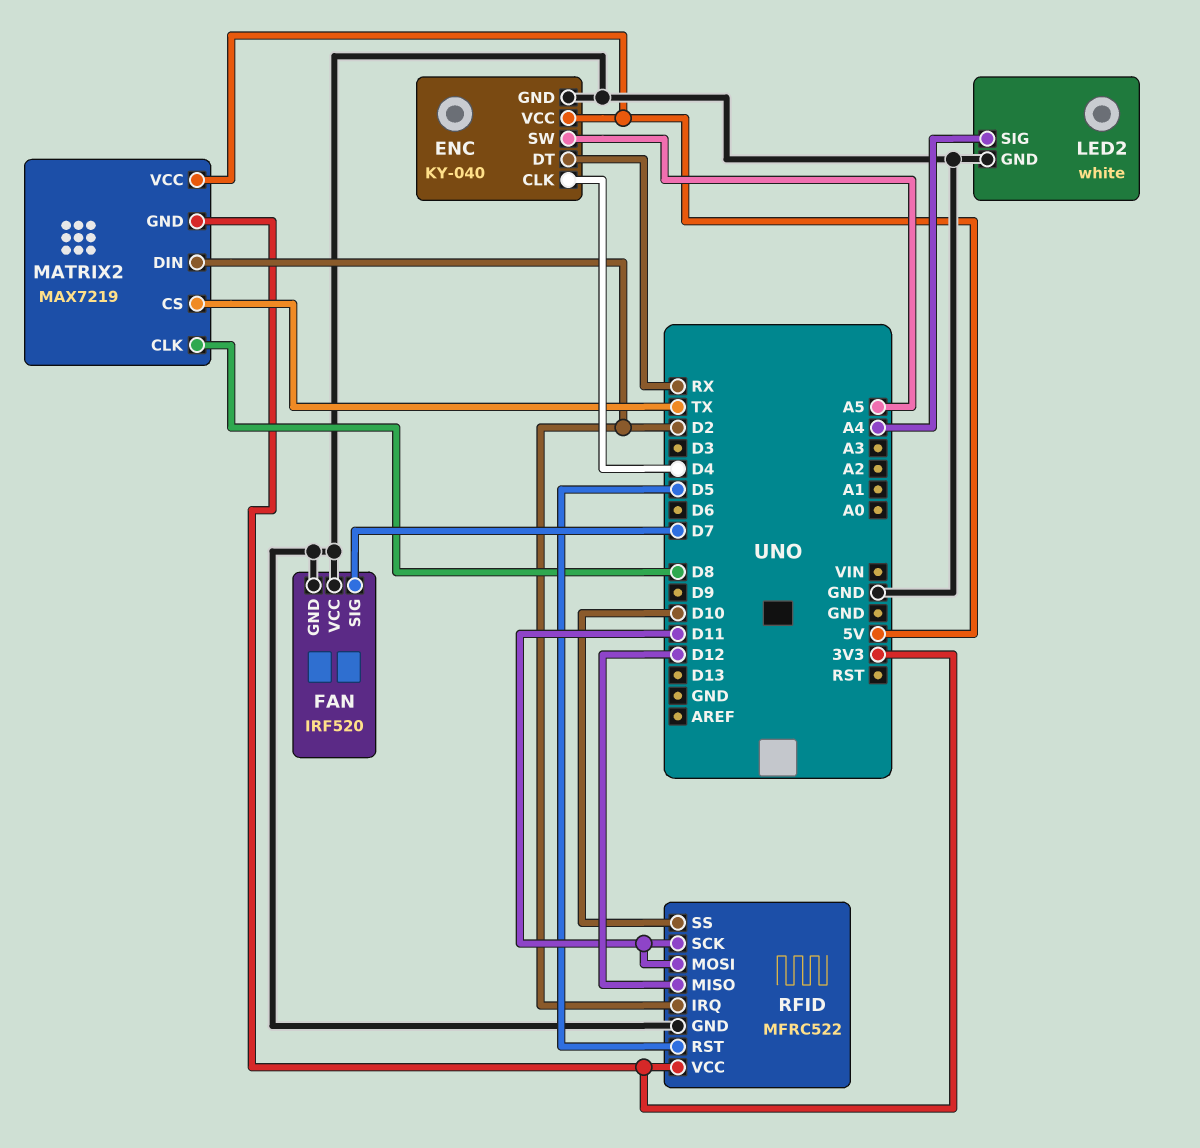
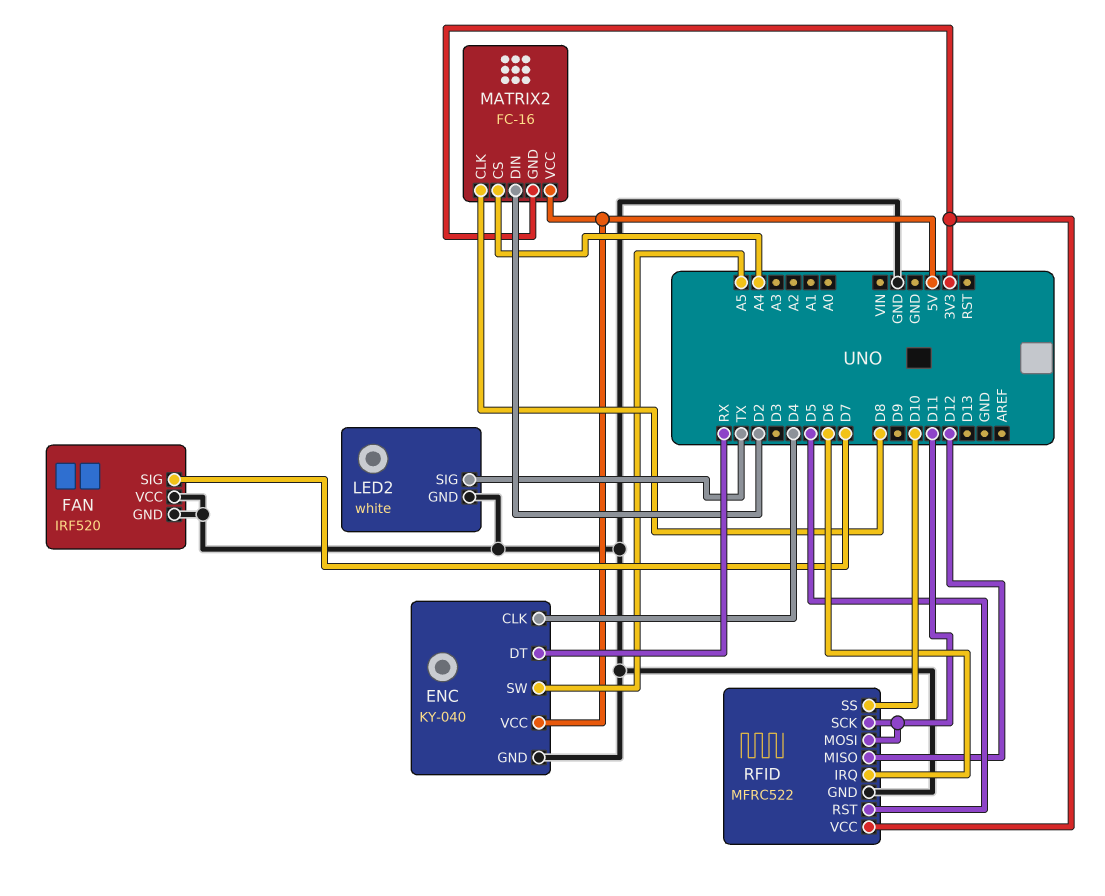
LED2 pin SIG: A4 -> TX
MATRIX2: MAX7219 -> FC-16
MATRIX2 pin CS: TX -> A4
RFID pin IRQ: D2 -> D6

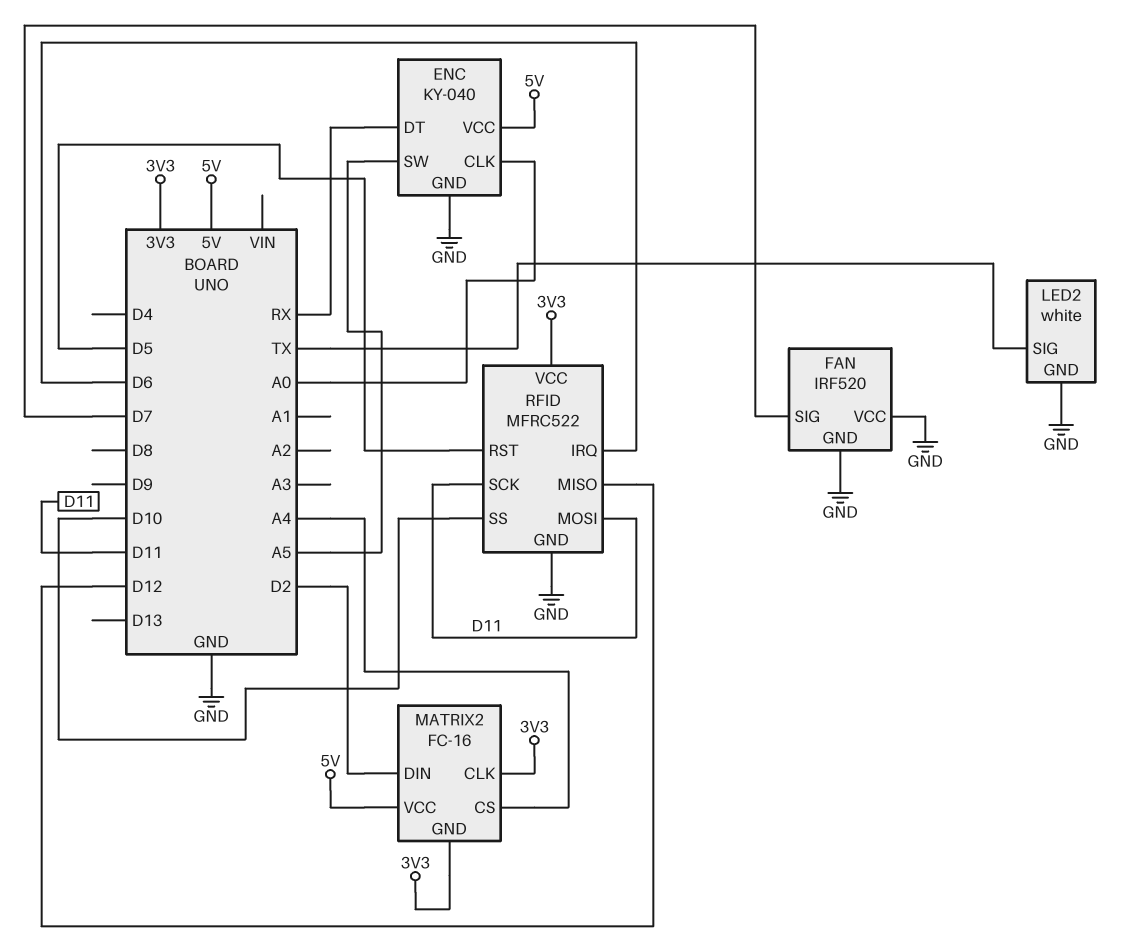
ENC pin CLK: D4 -> A0
MATRIX2 pin CLK: D8 -> 3V3

